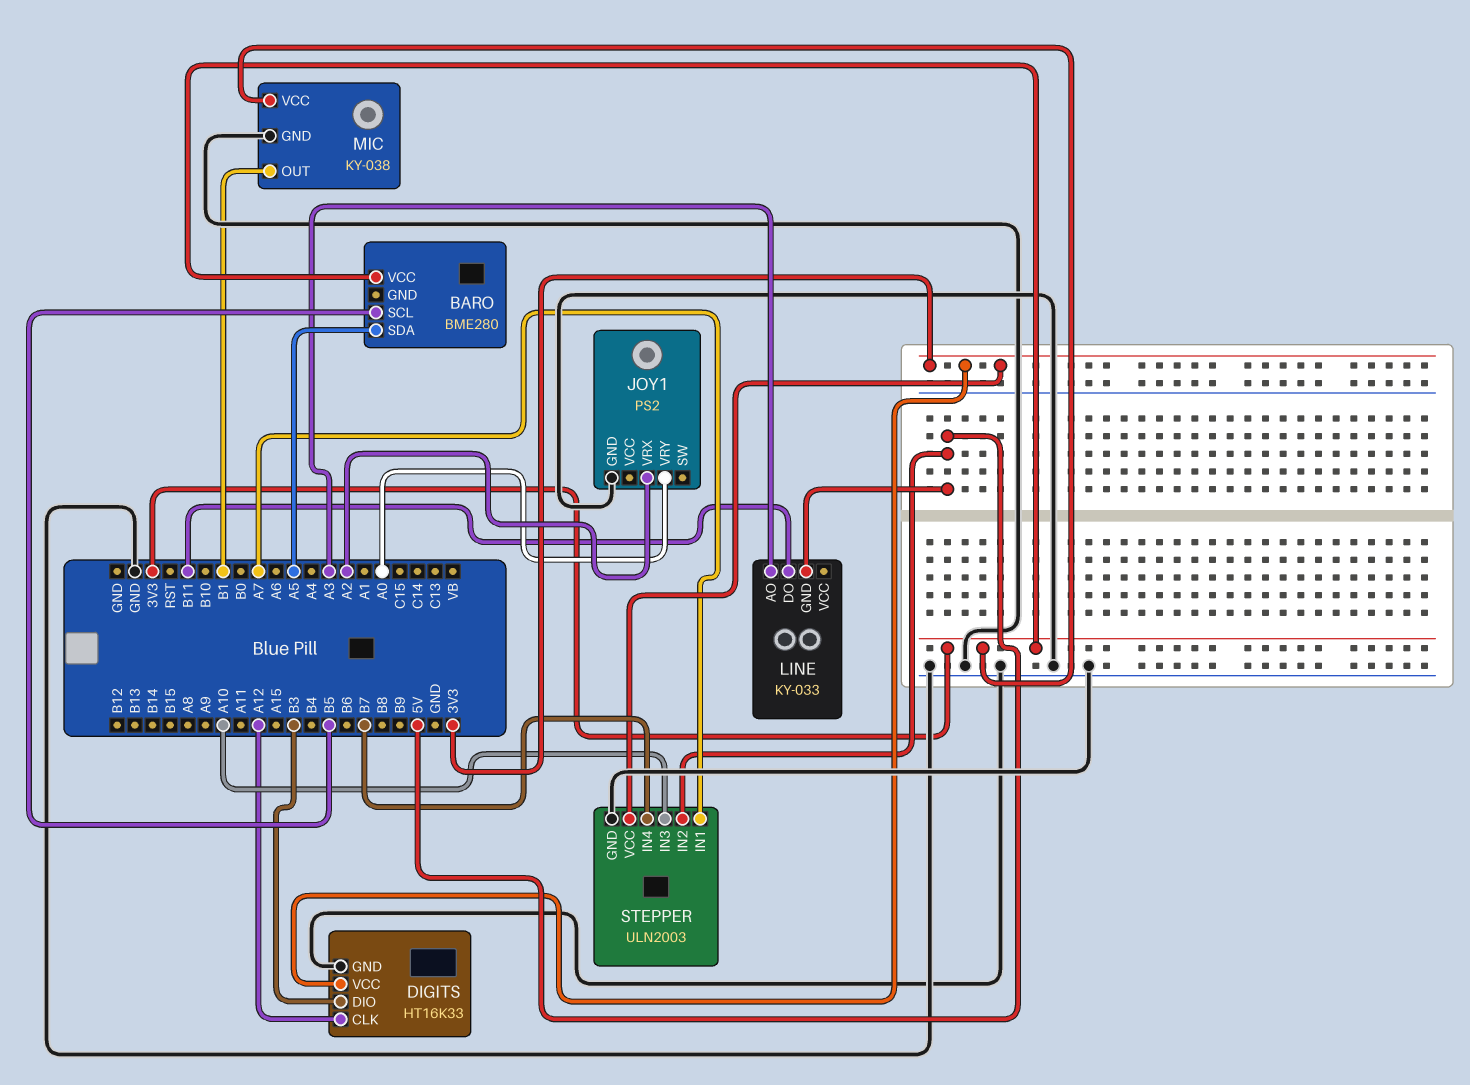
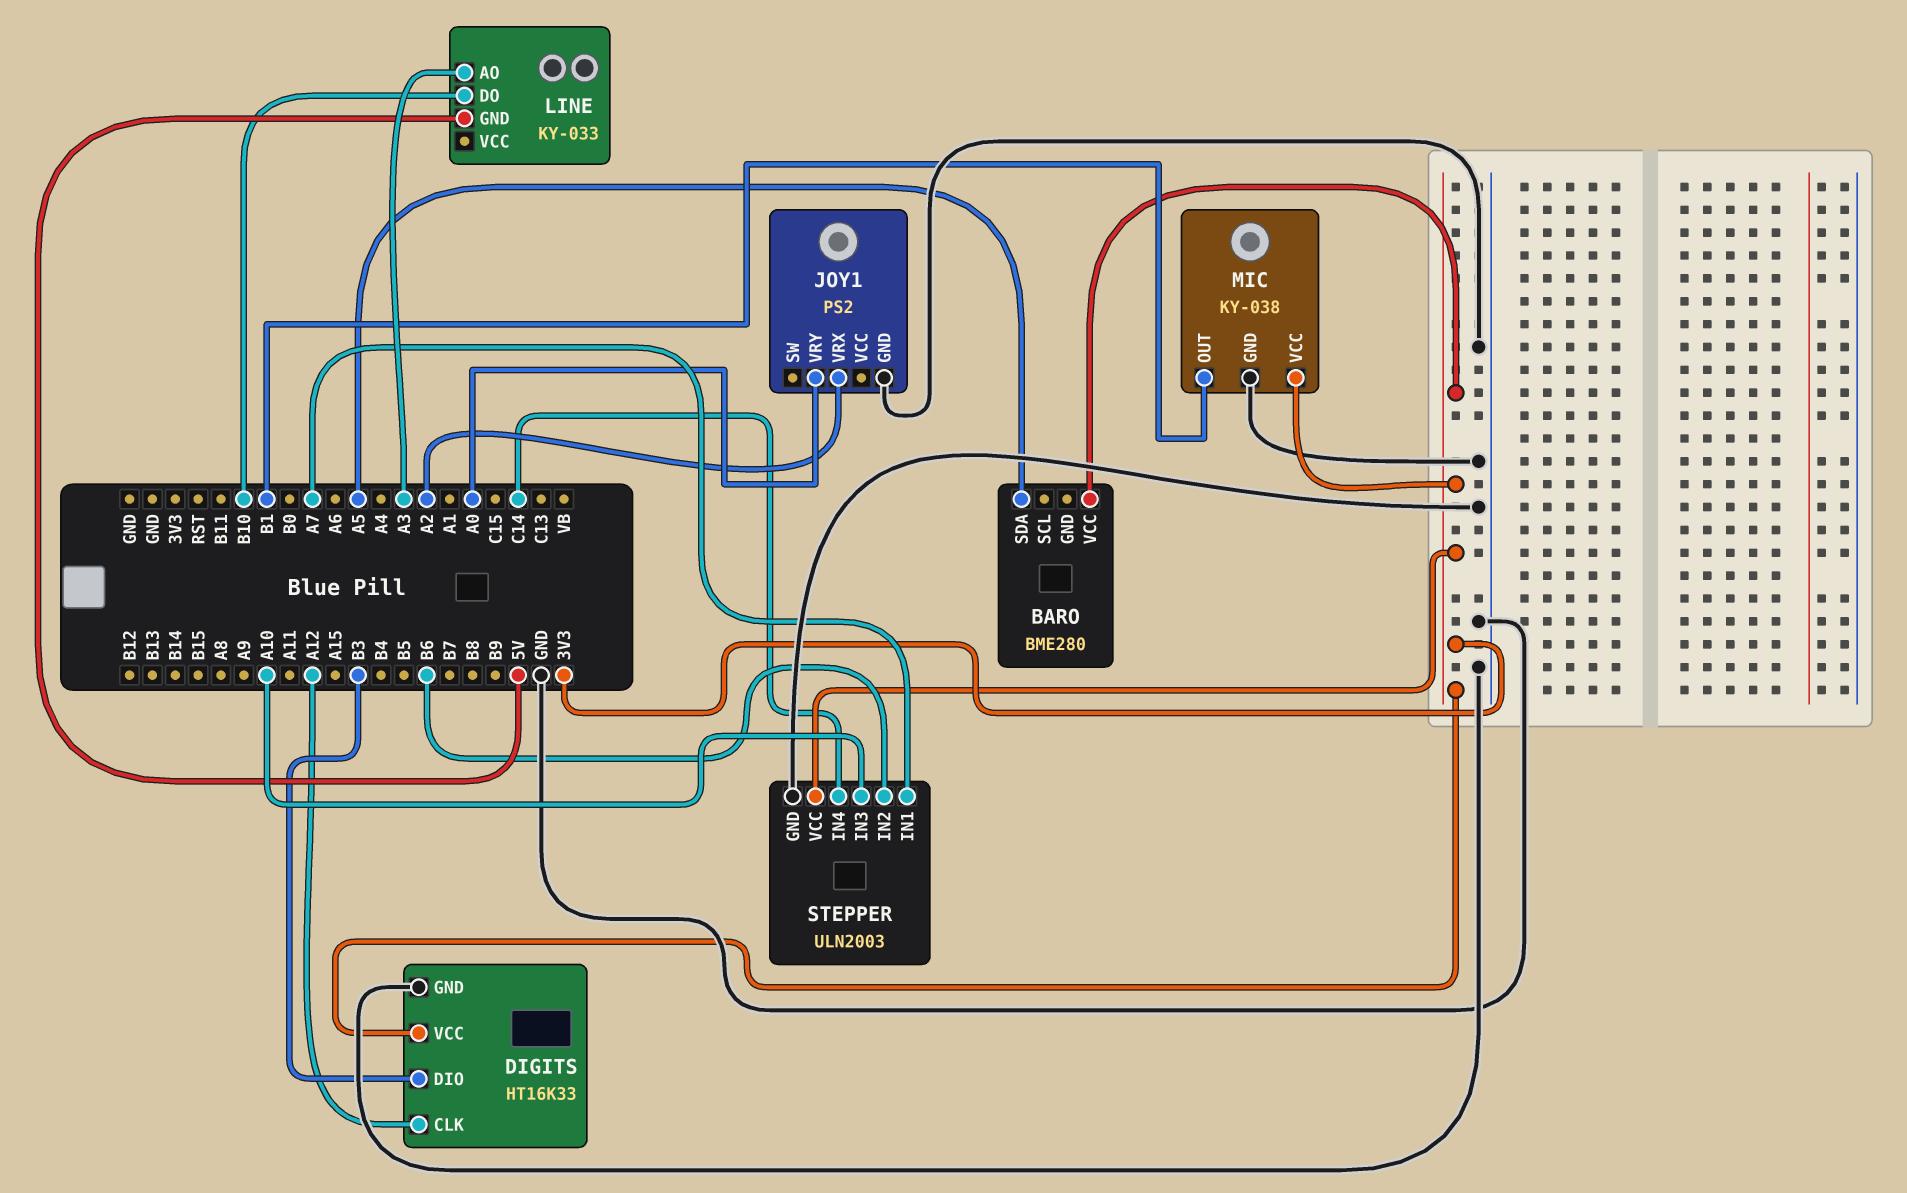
BARO pin SCL: B5 -> none
LINE pin DO: B11 -> B10
STEPPER pin IN2: 5V -> B6
STEPPER pin IN4: B7 -> C14

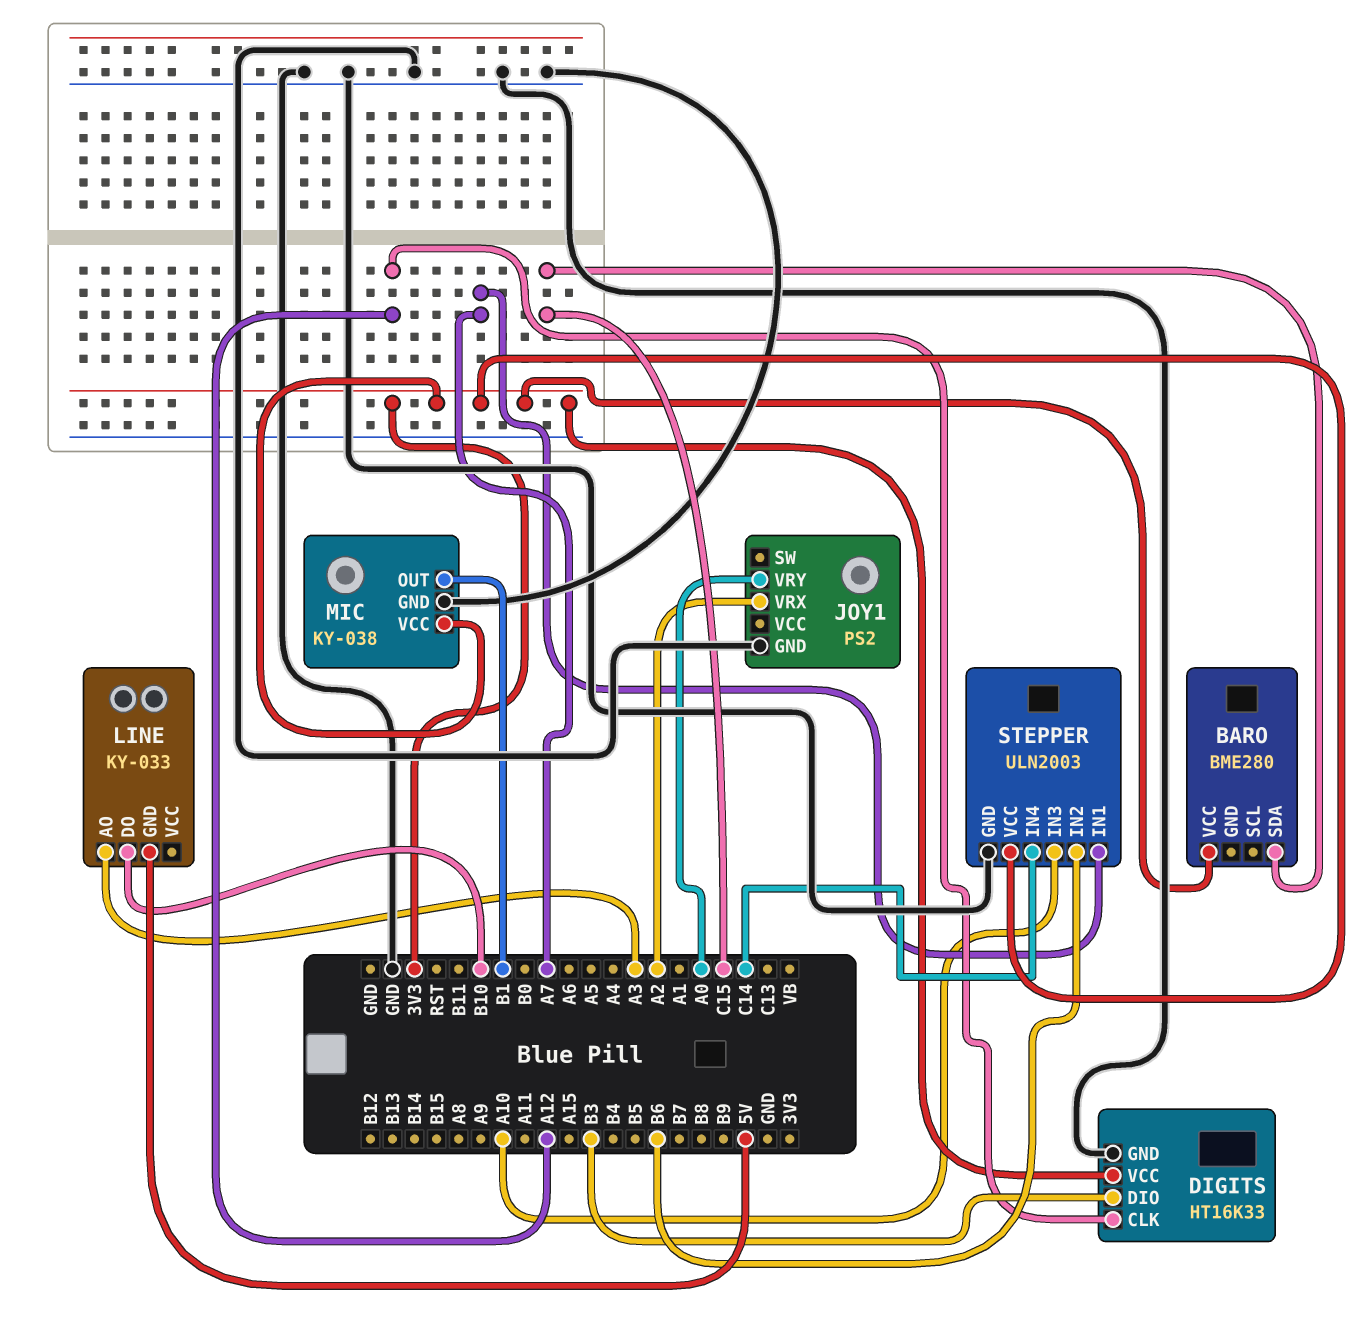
BARO pin SDA: A5 -> C15

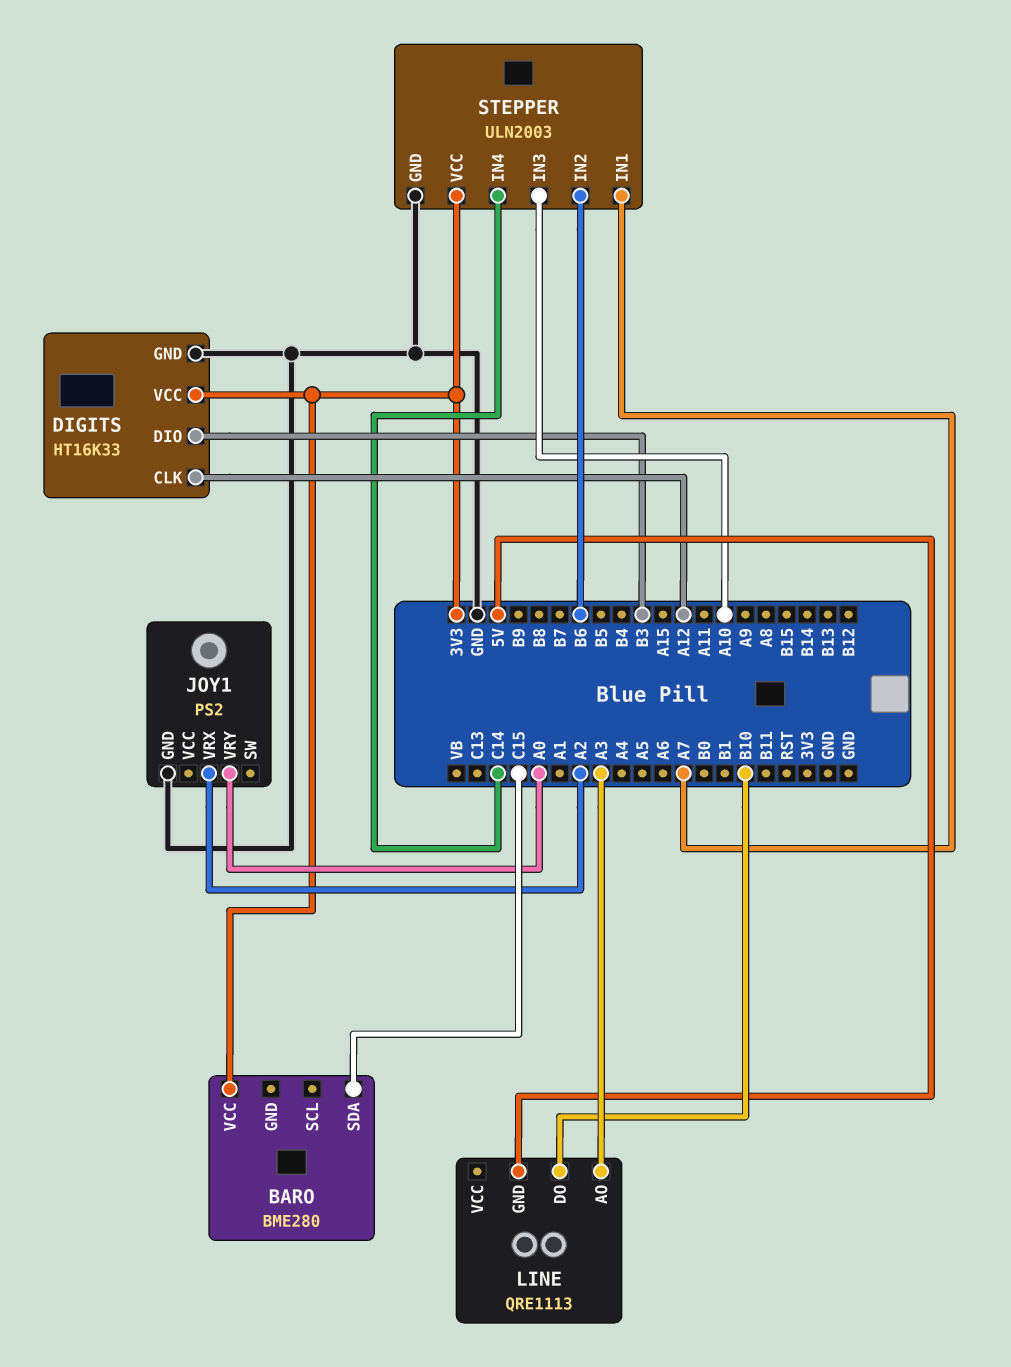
LINE: KY-033 -> QRE1113
MIC: KY-038 -> none
MIC pin GND: GND -> none
MIC pin OUT: B1 -> none
MIC pin VCC: 3V3 -> none

